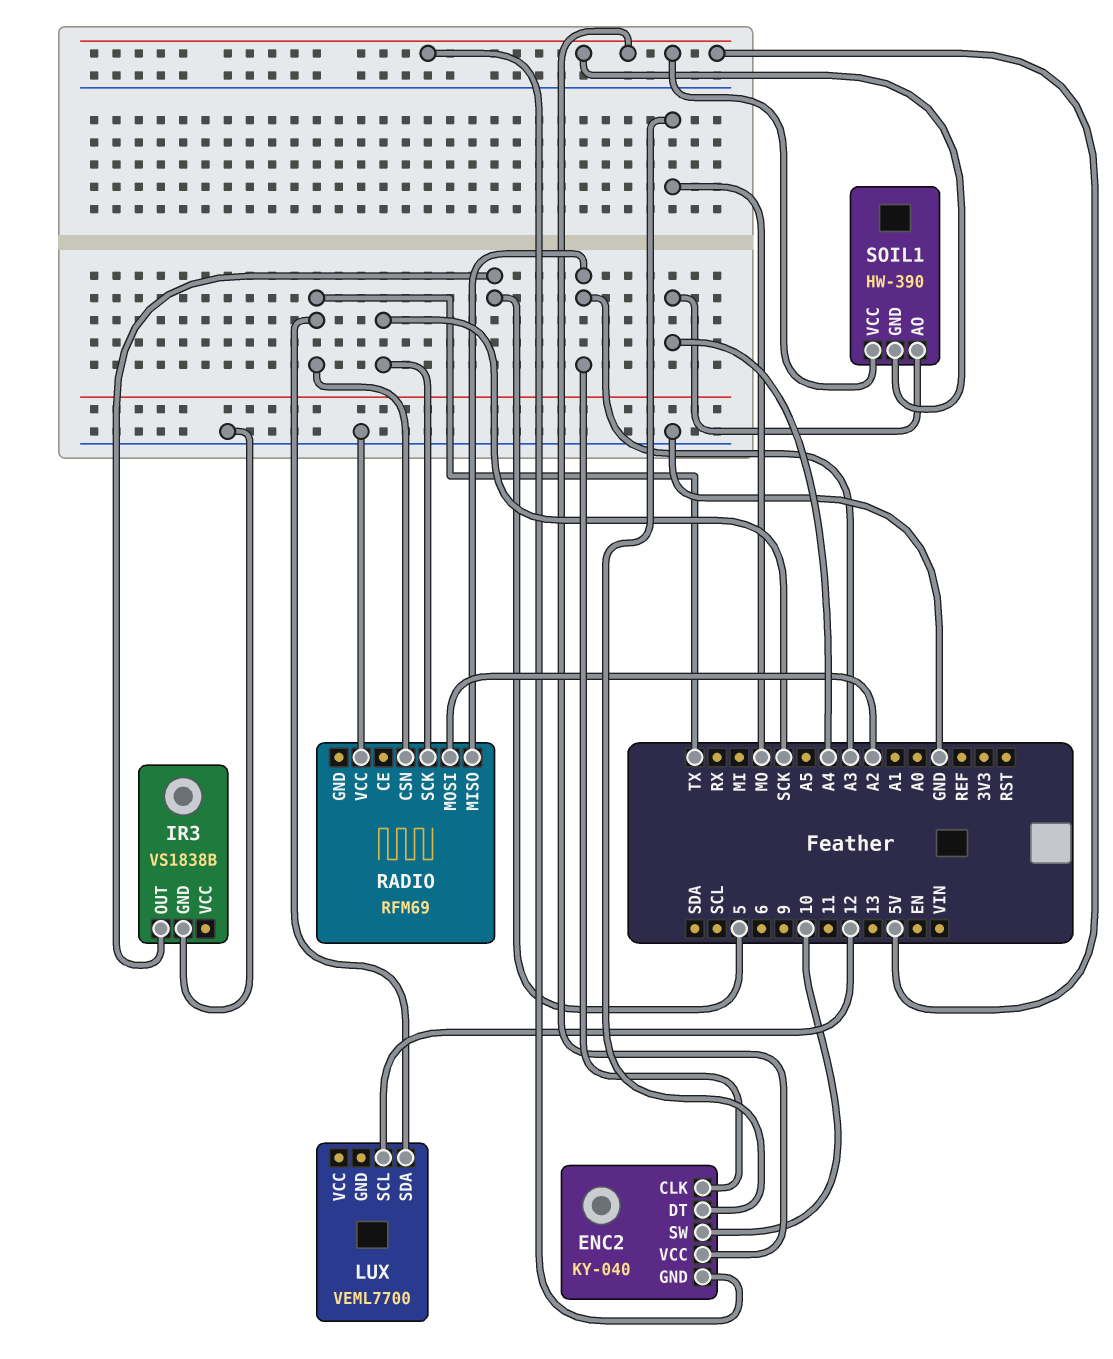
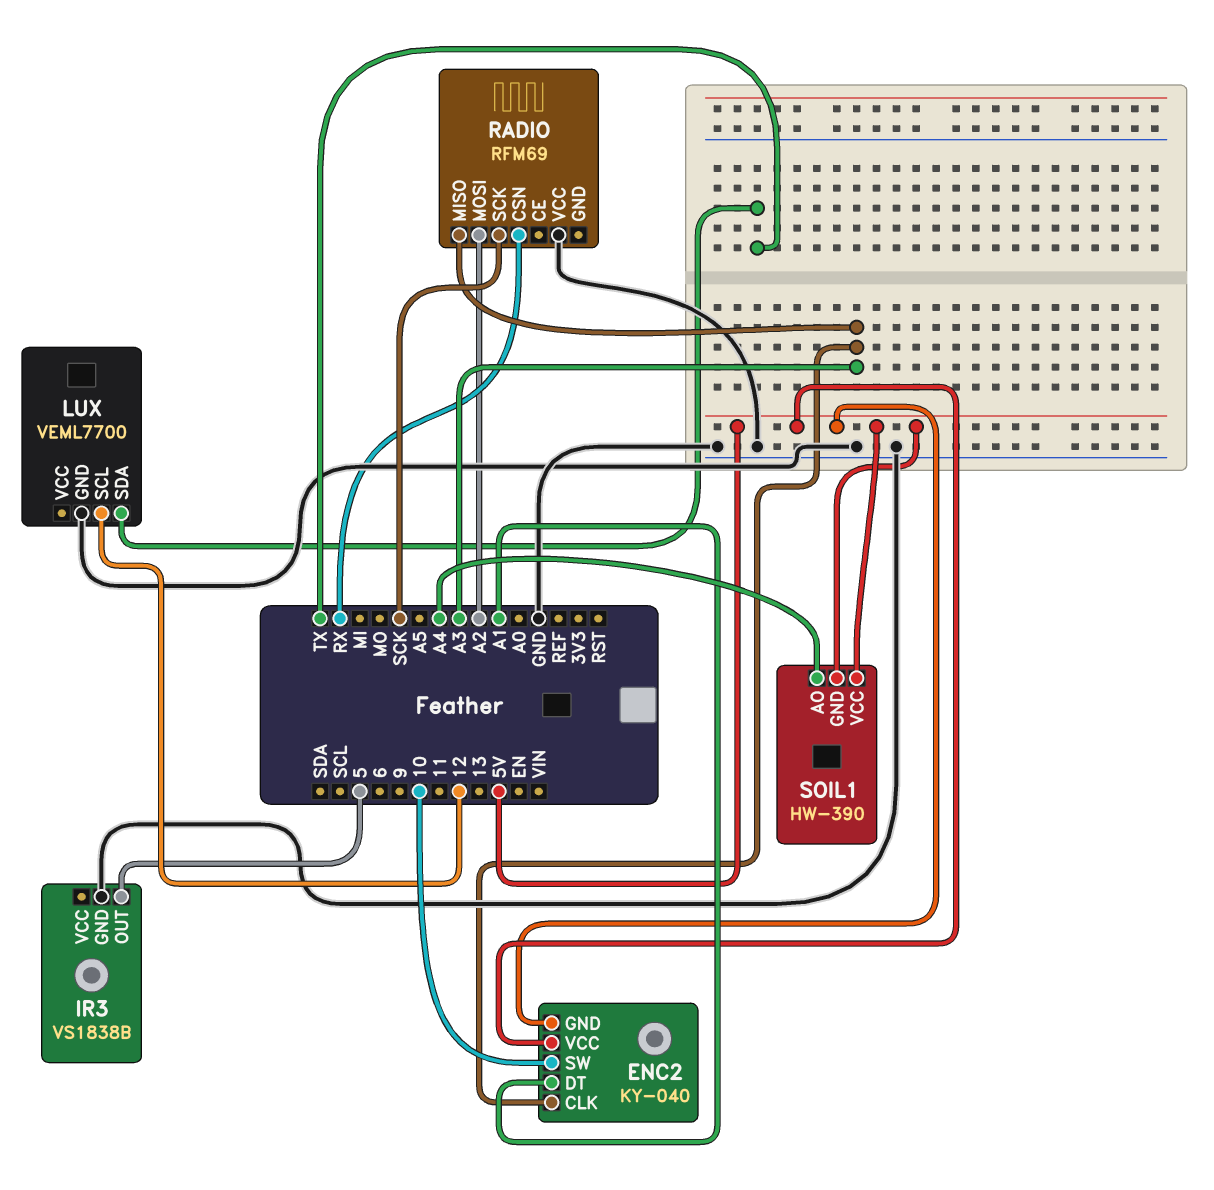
ENC2 pin DT: MO -> A1
LUX pin GND: none -> GND
RADIO pin CSN: TX -> RX

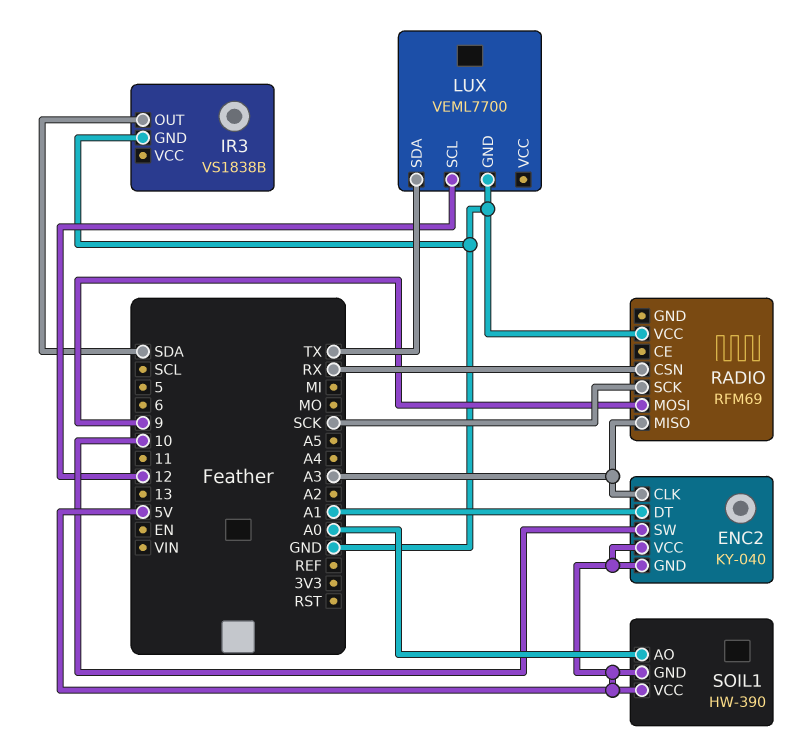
IR3 pin OUT: 5 -> SDA
RADIO pin MOSI: A2 -> 9
SOIL1 pin AO: A4 -> A0

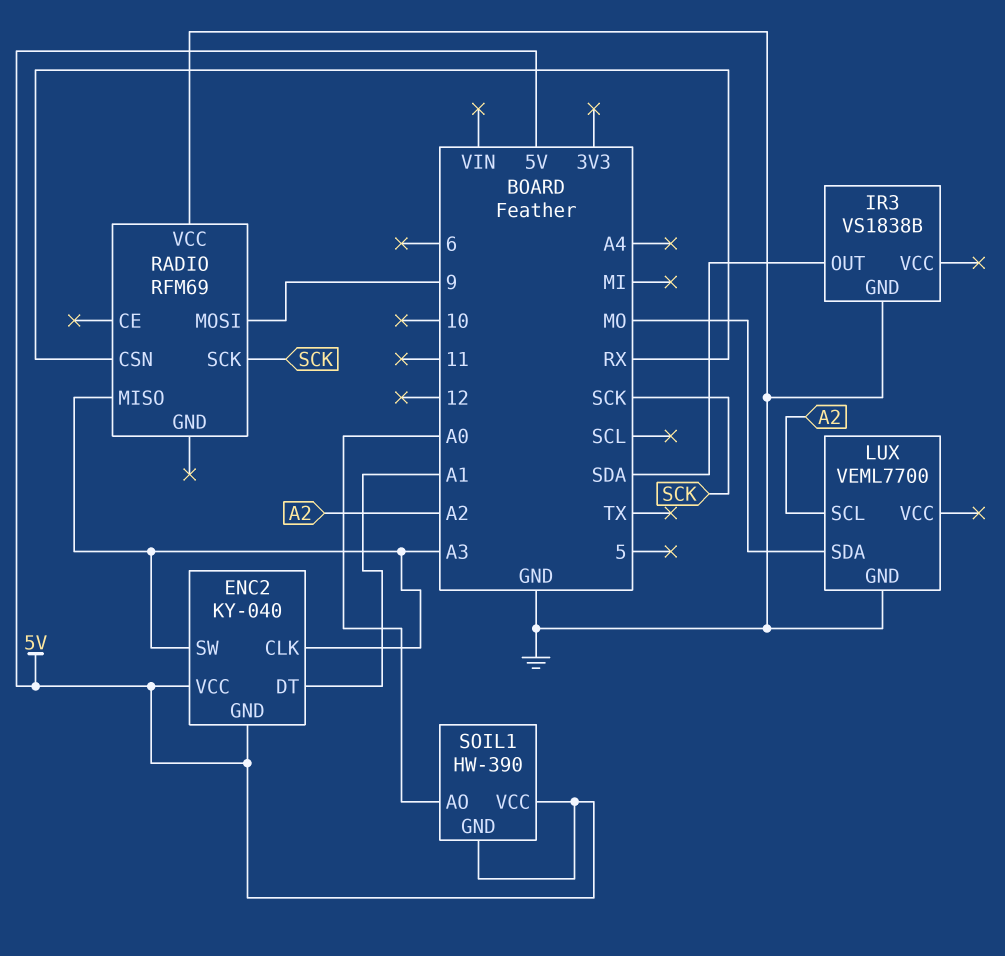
ENC2 pin SW: 10 -> A3
LUX pin SCL: 12 -> A2
LUX pin SDA: TX -> MO

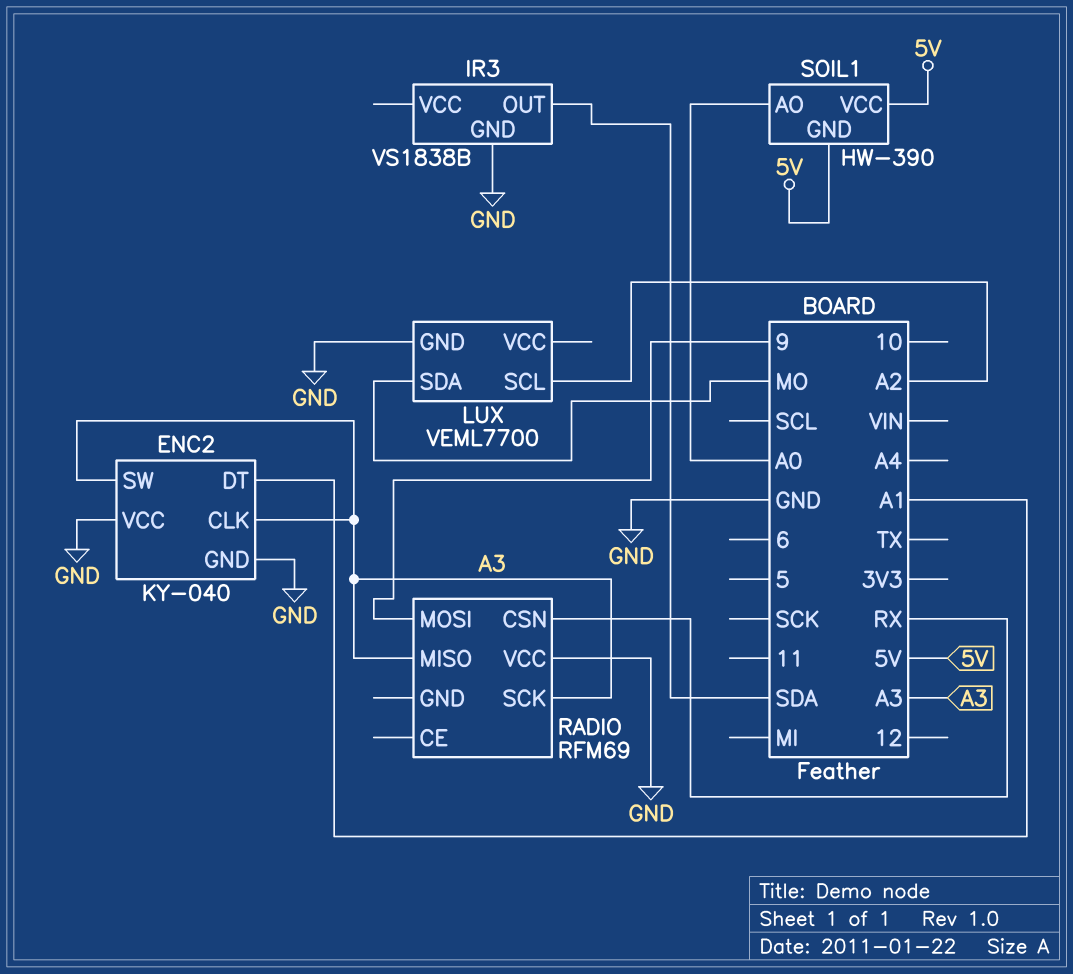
ENC2 pin GND: 5V -> GND
ENC2 pin VCC: 5V -> GND
RADIO pin SCK: SCK -> A3

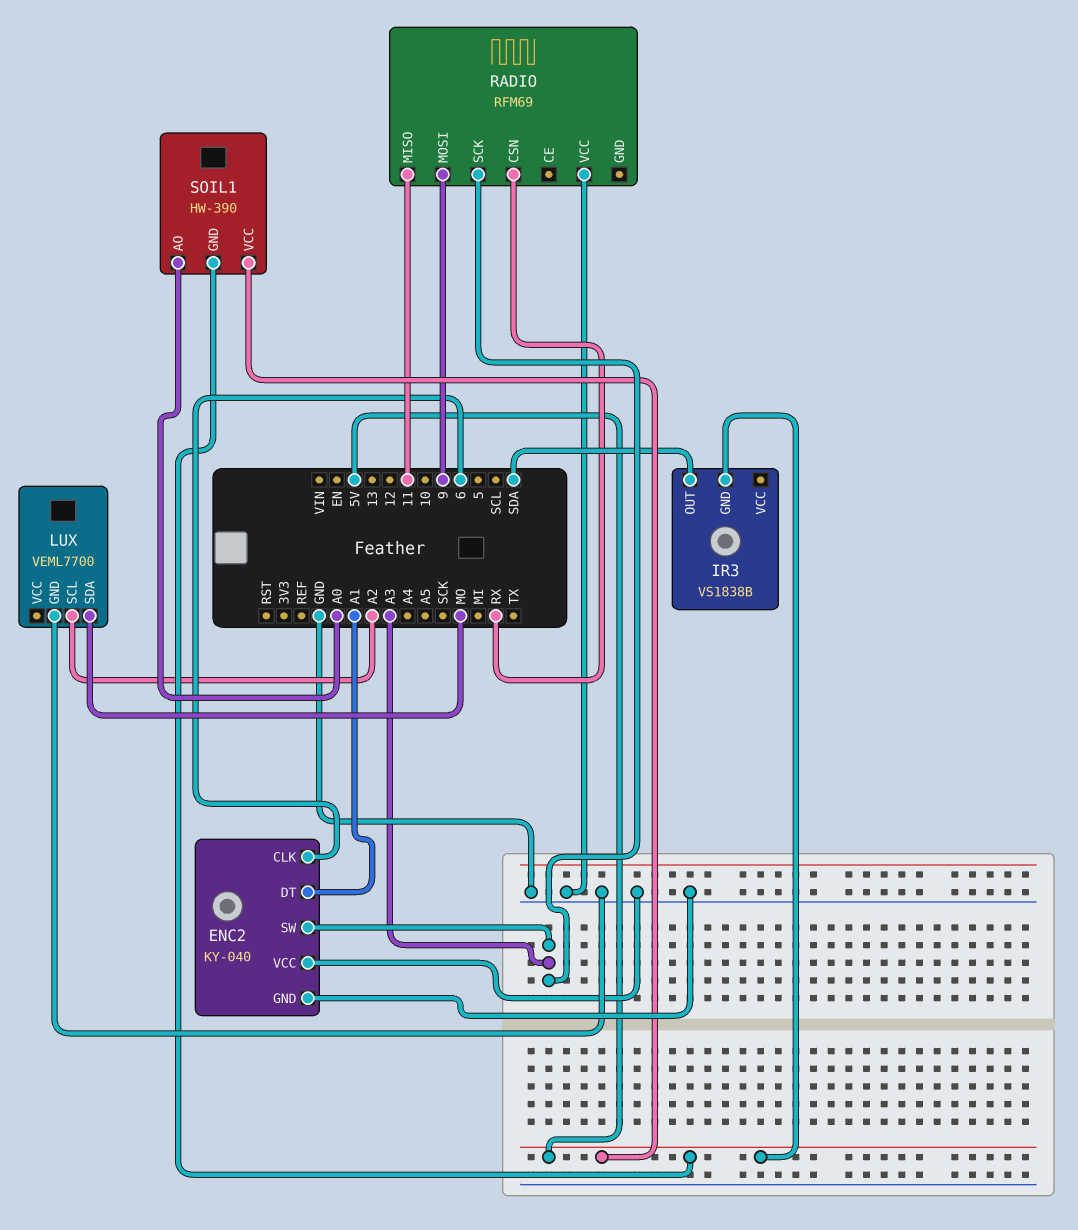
ENC2 pin CLK: A3 -> 6
IR3 pin GND: GND -> 5V
RADIO pin MISO: A3 -> 11

